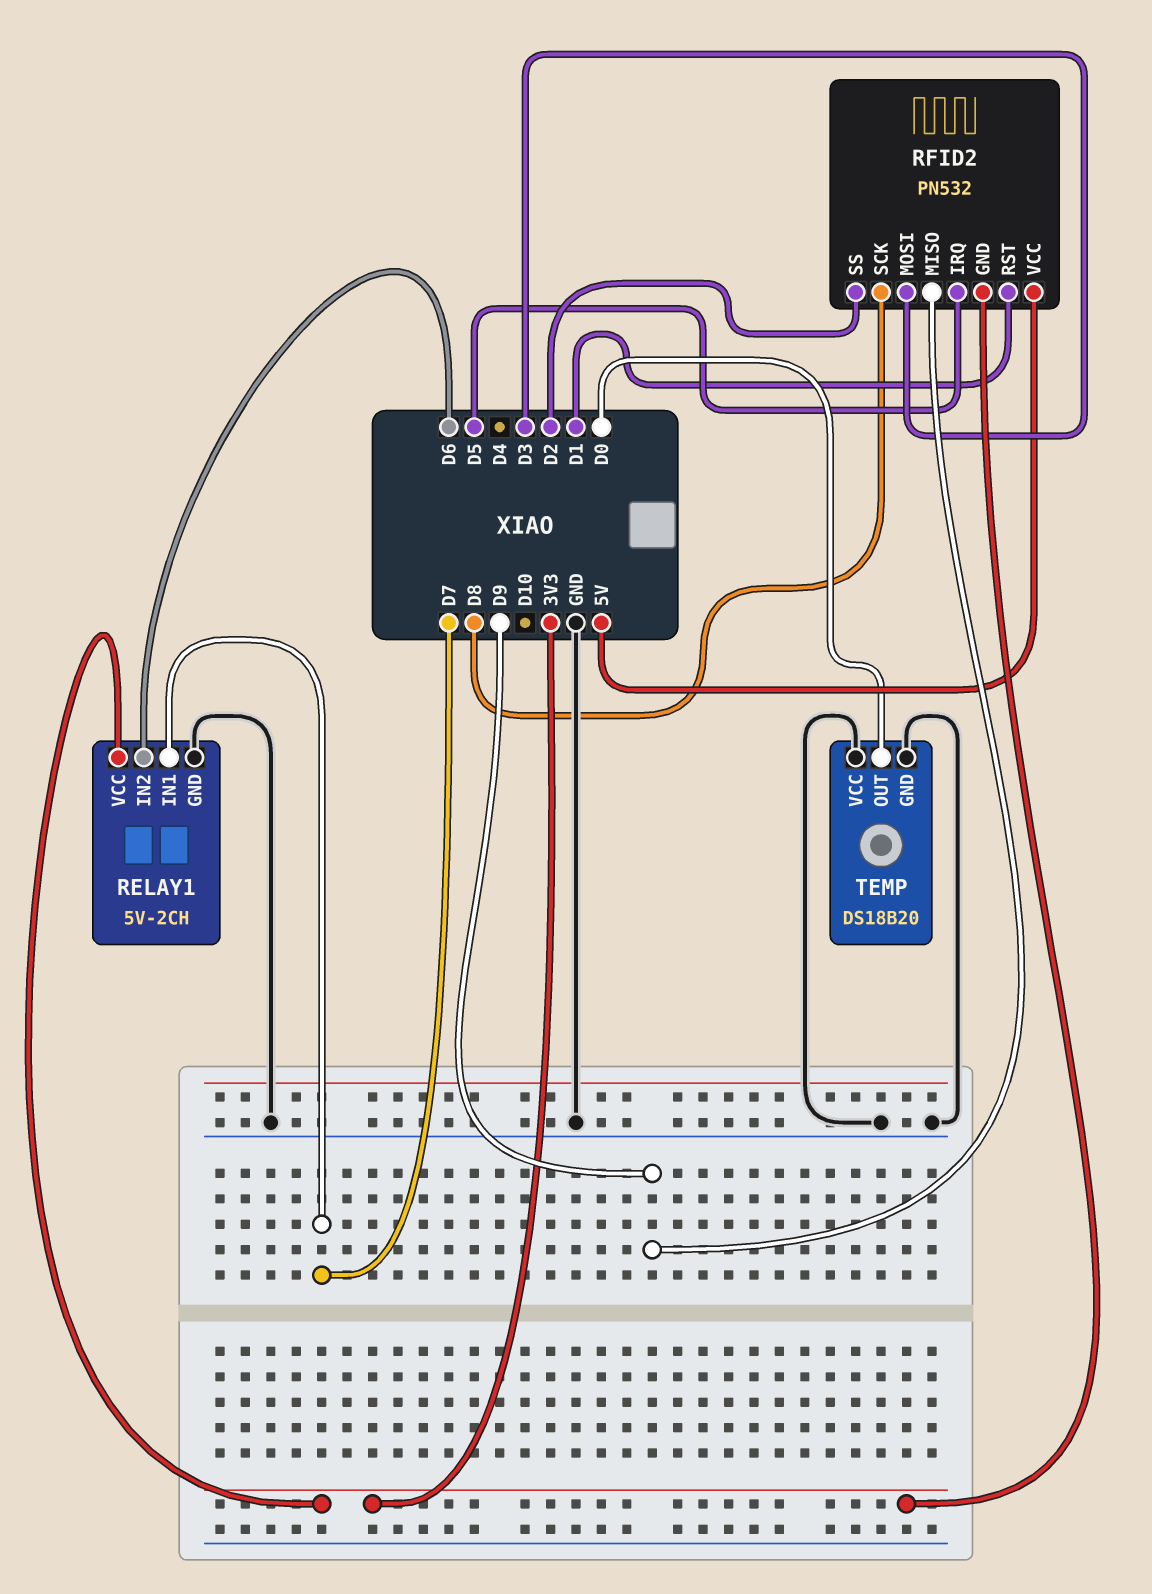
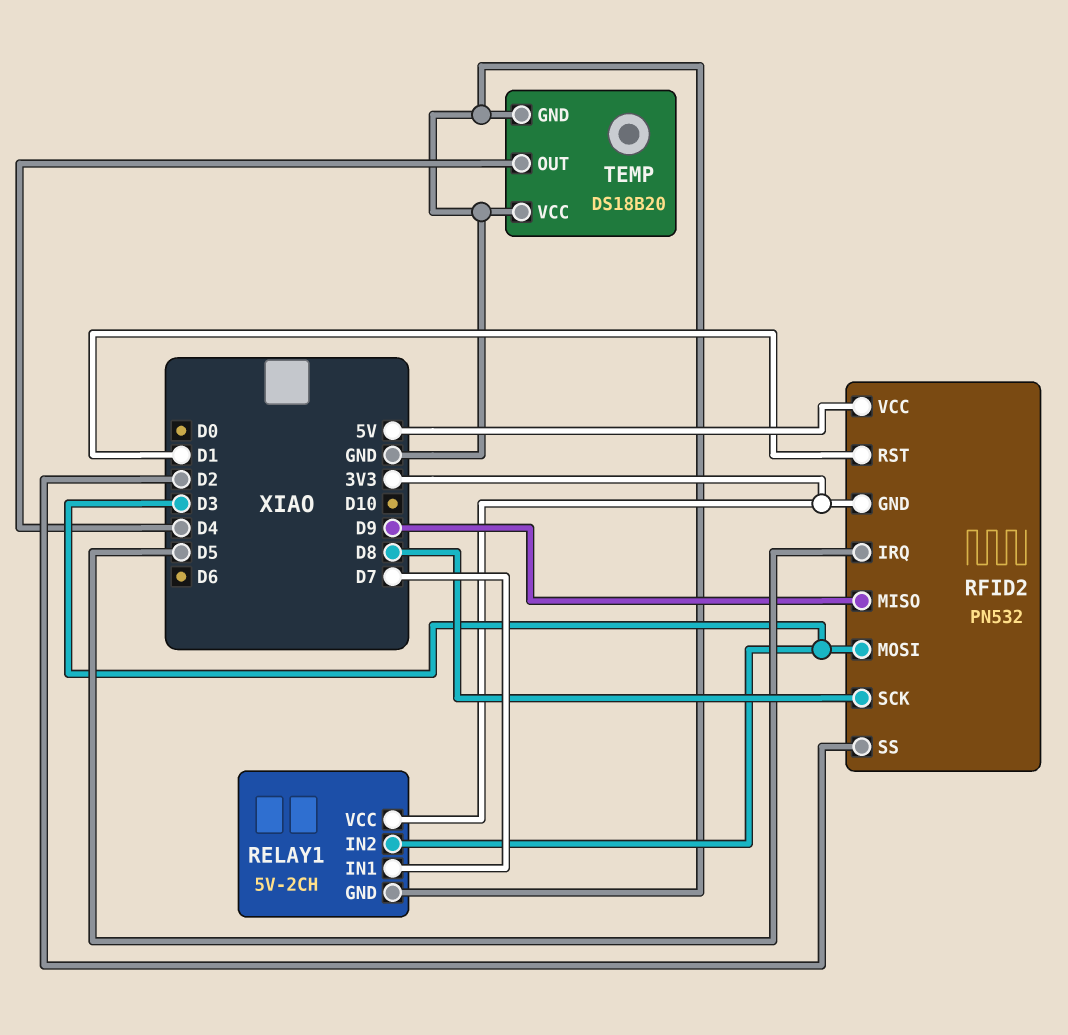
RELAY1 pin IN2: D6 -> D3
TEMP pin OUT: D0 -> D4

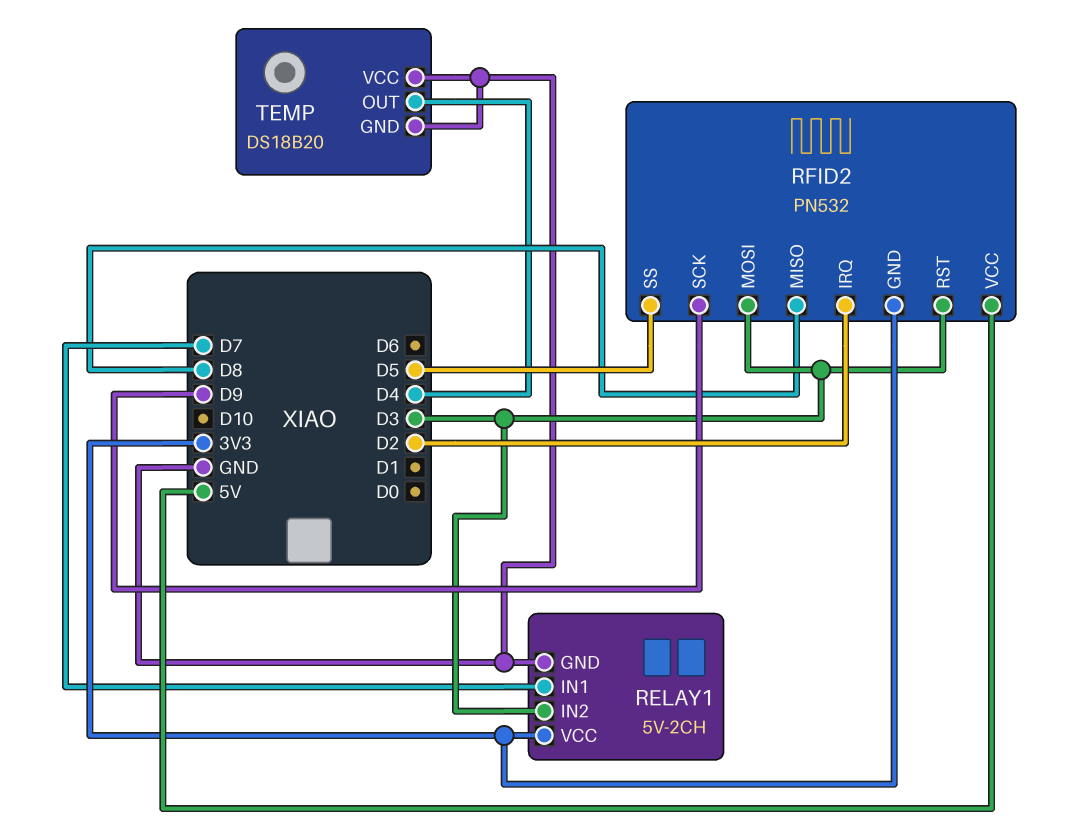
RFID2 pin IRQ: D5 -> D2
RFID2 pin MISO: D9 -> D8
RFID2 pin RST: D1 -> D3
RFID2 pin SCK: D8 -> D9
RFID2 pin SS: D2 -> D5

